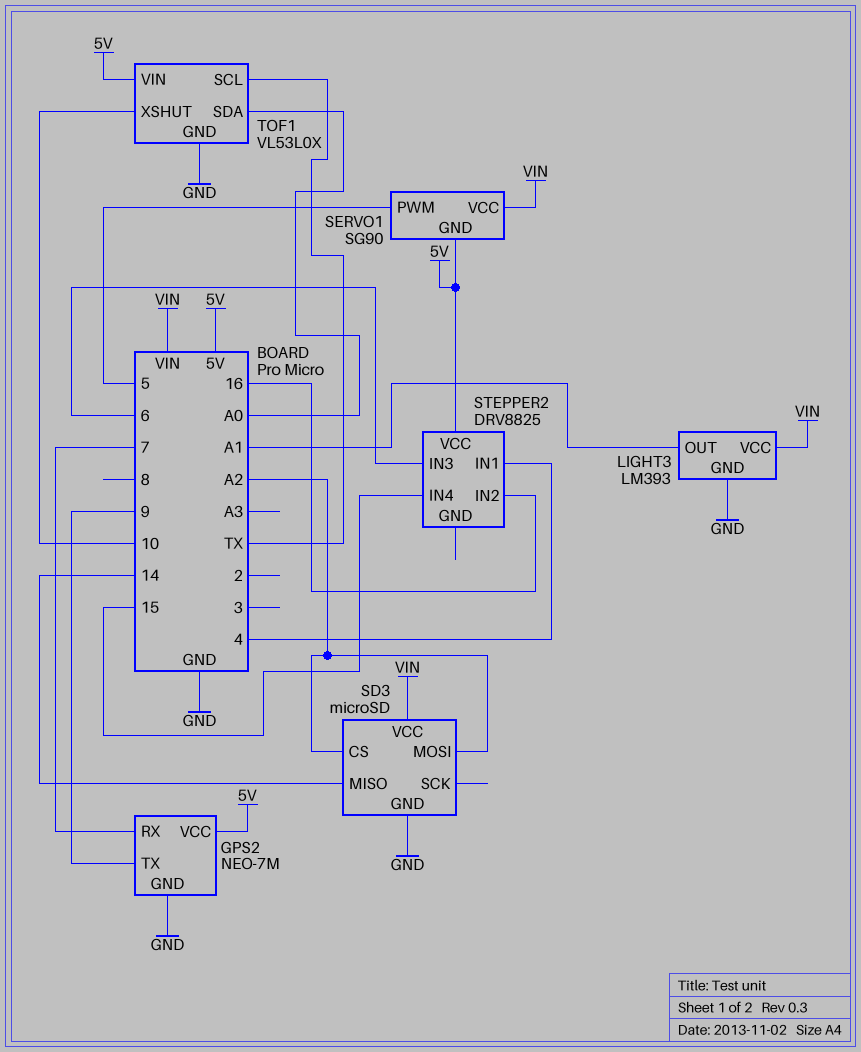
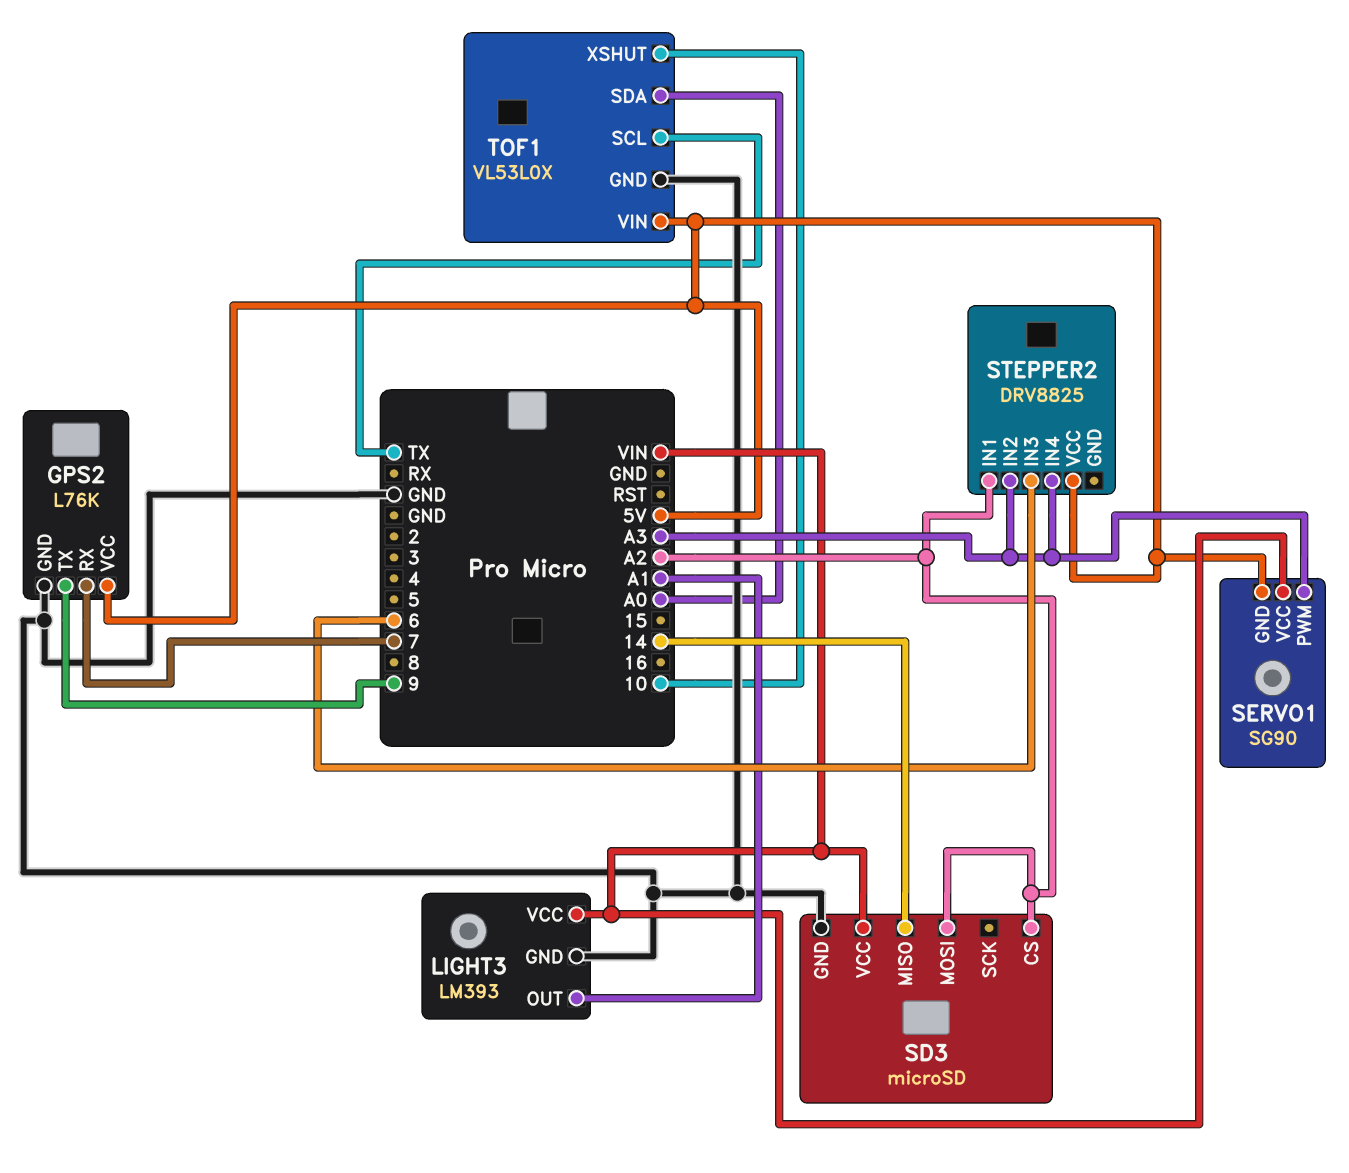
GPS2: NEO-7M -> L76K
SERVO1 pin PWM: 5 -> A3
STEPPER2 pin IN1: 4 -> A2
STEPPER2 pin IN2: 16 -> A3
STEPPER2 pin IN4: 15 -> A3

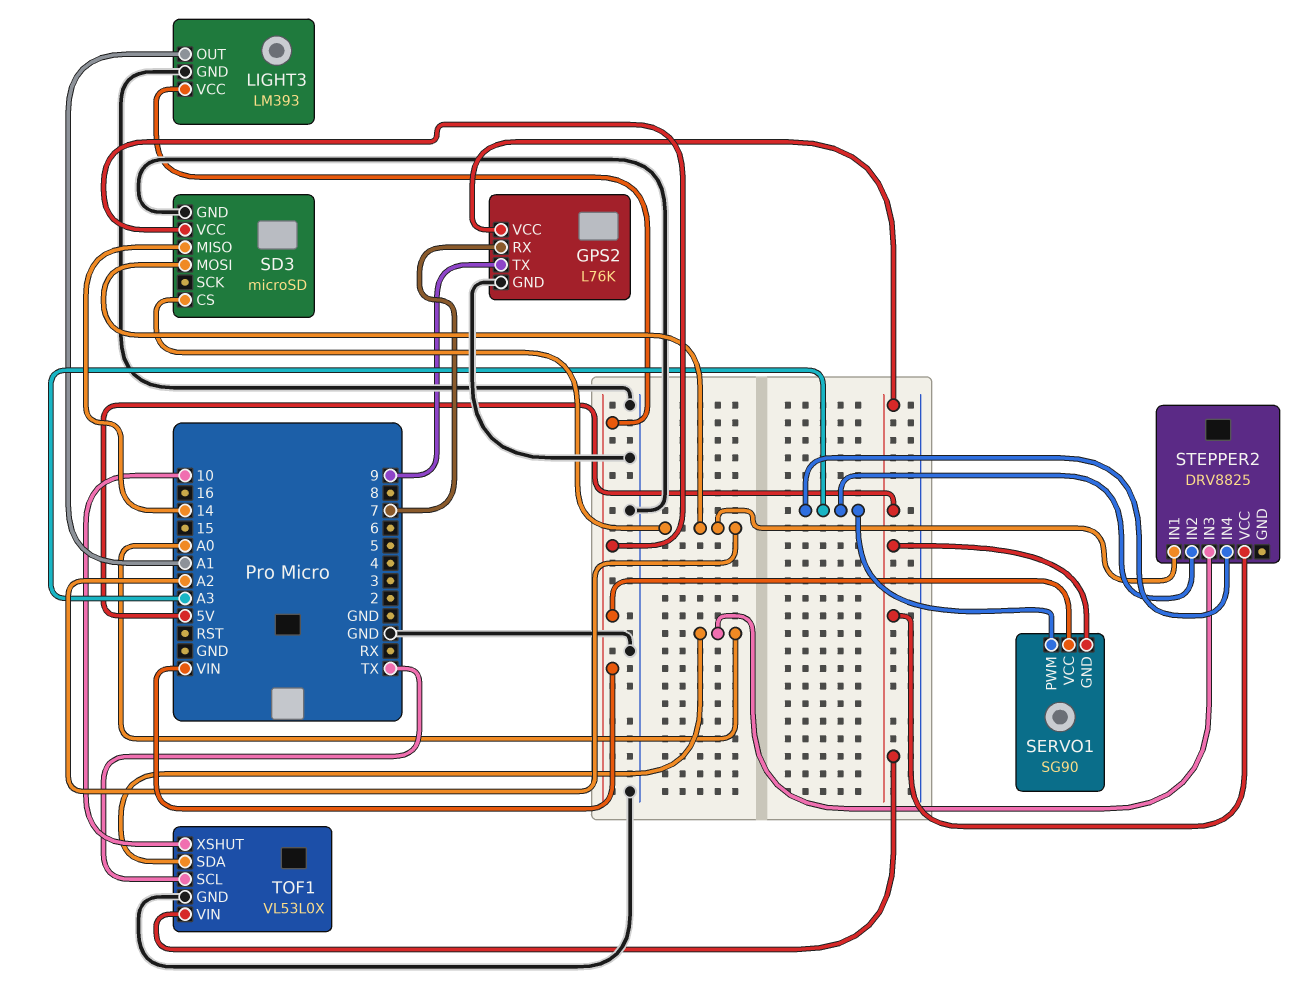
STEPPER2 pin IN3: 6 -> A0

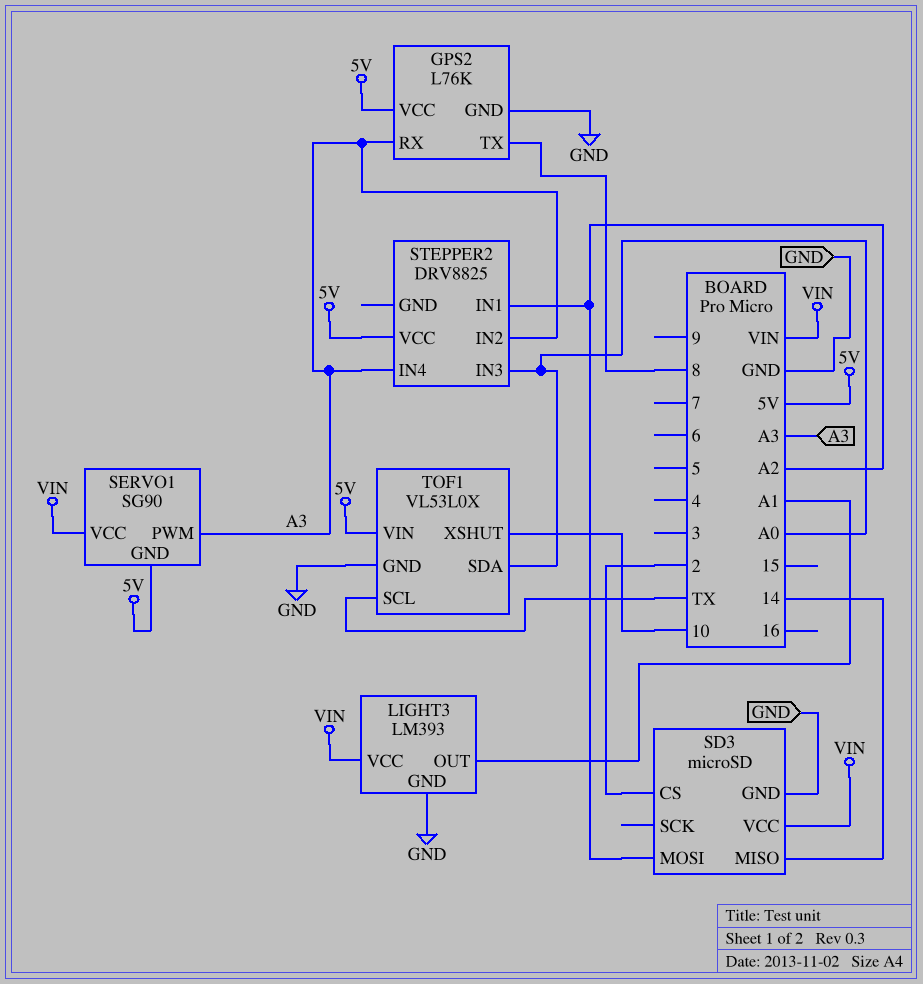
GPS2 pin RX: 7 -> A3
GPS2 pin TX: 9 -> 8
SD3 pin CS: A2 -> 2

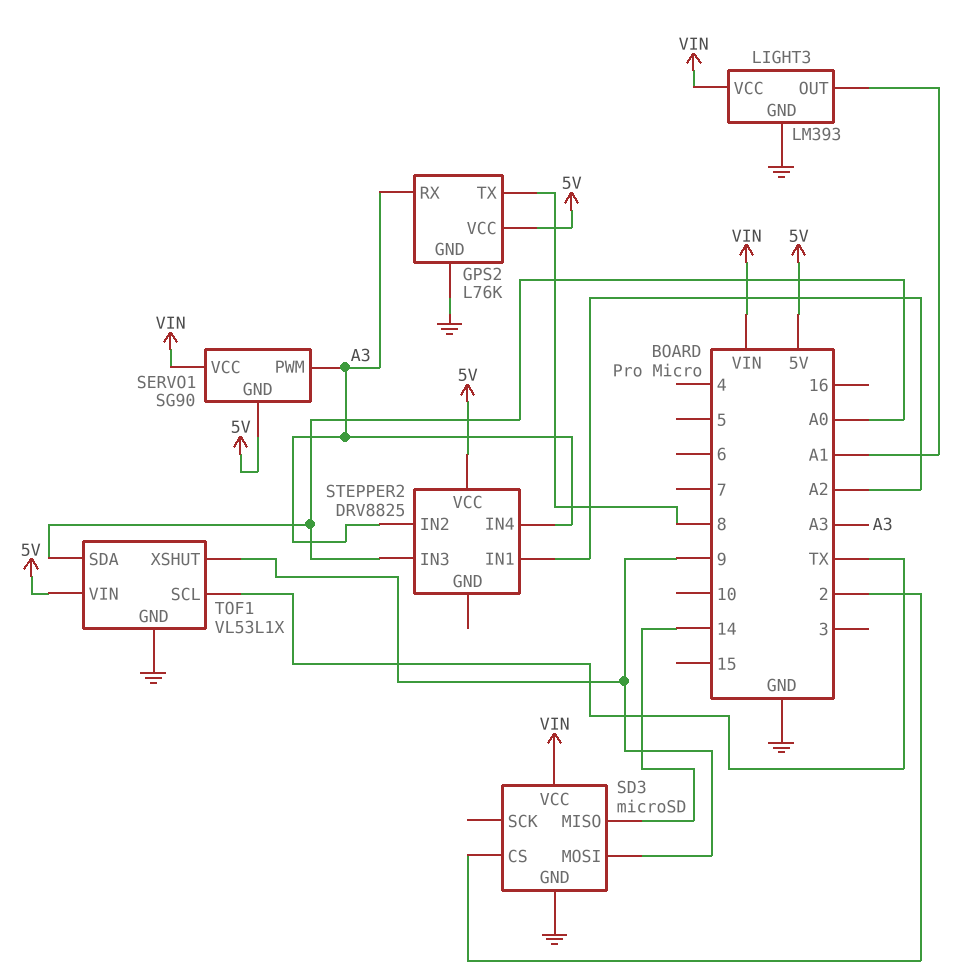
SD3 pin MOSI: A2 -> 9
TOF1: VL53L0X -> VL53L1X
TOF1 pin XSHUT: 10 -> 9

